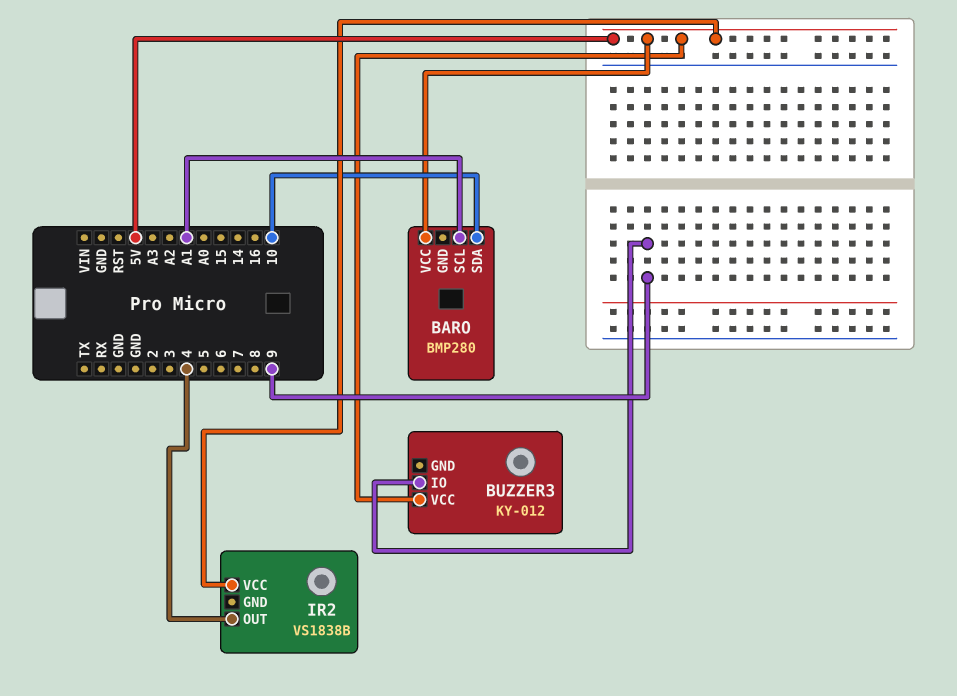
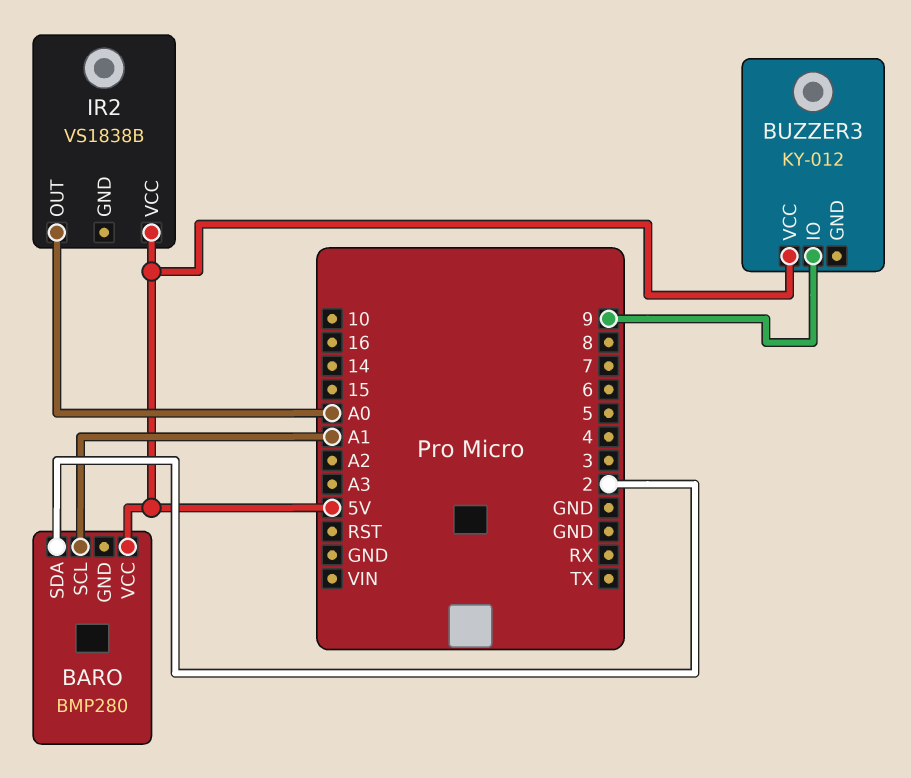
BARO pin SDA: 10 -> 2
IR2 pin OUT: 4 -> A0

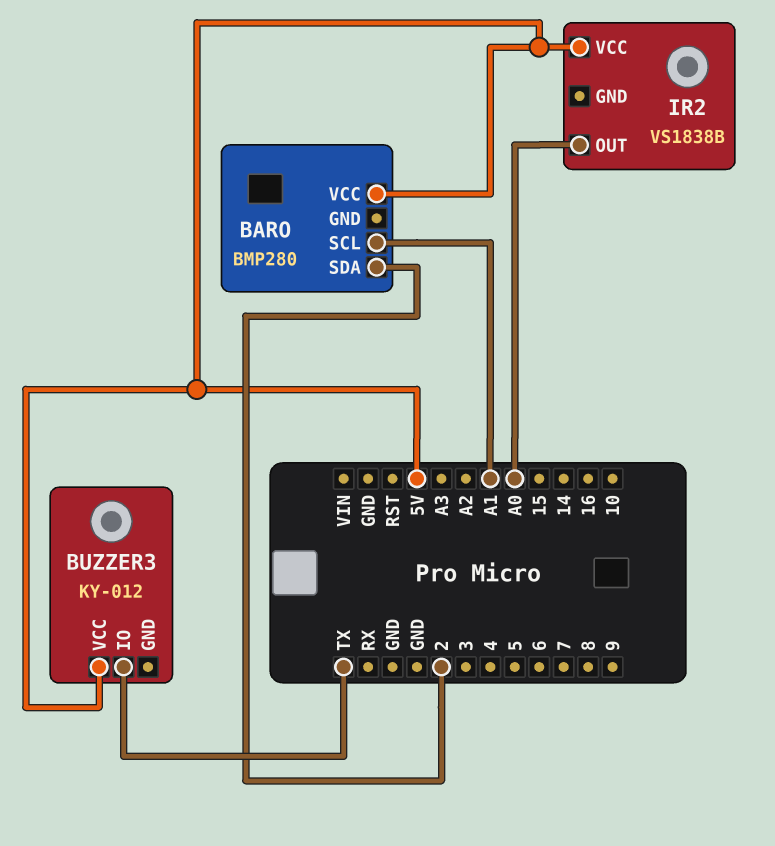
BUZZER3 pin IO: 9 -> TX

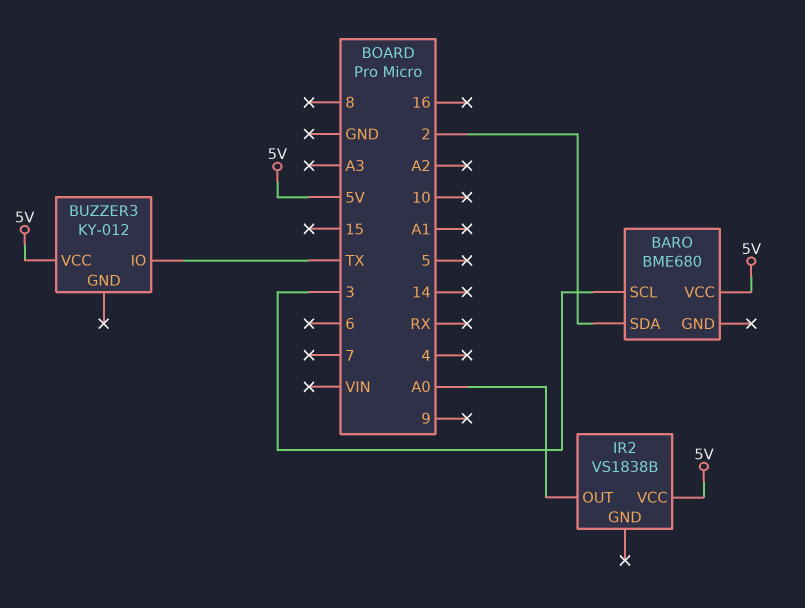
BARO: BMP280 -> BME680
BARO pin SCL: A1 -> 3

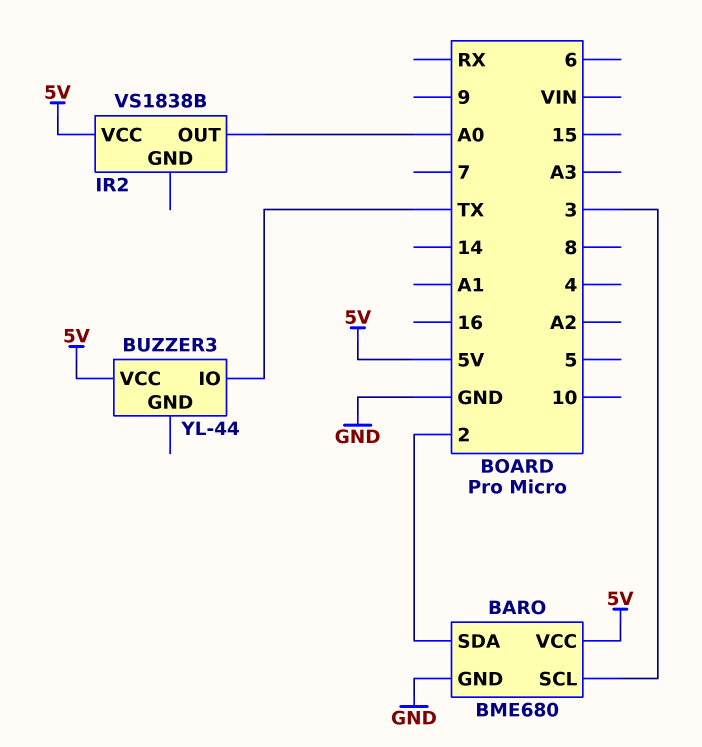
BARO pin GND: none -> GND
BUZZER3: KY-012 -> YL-44

